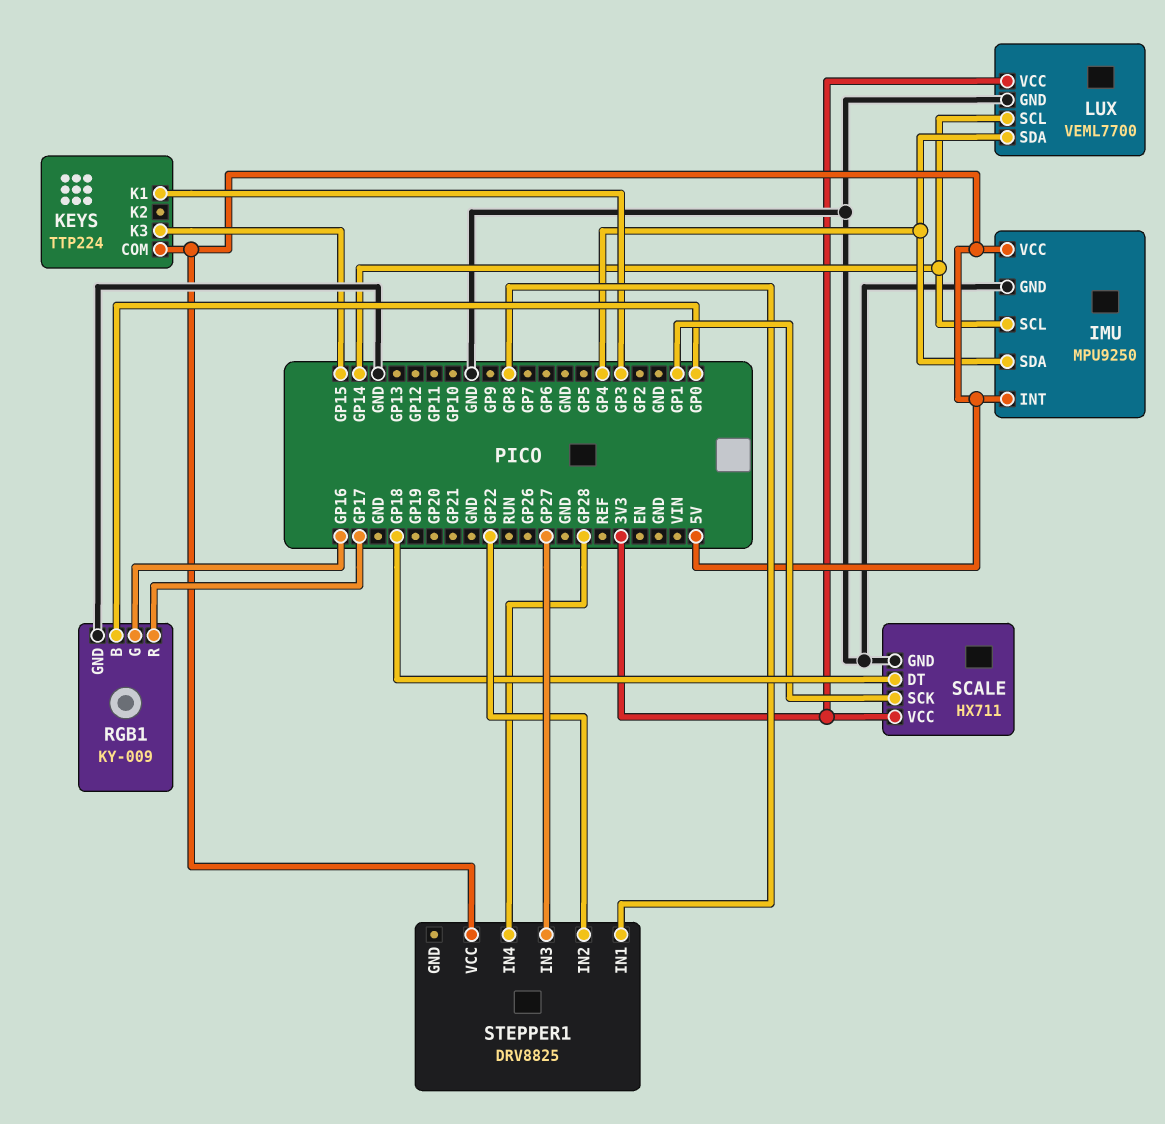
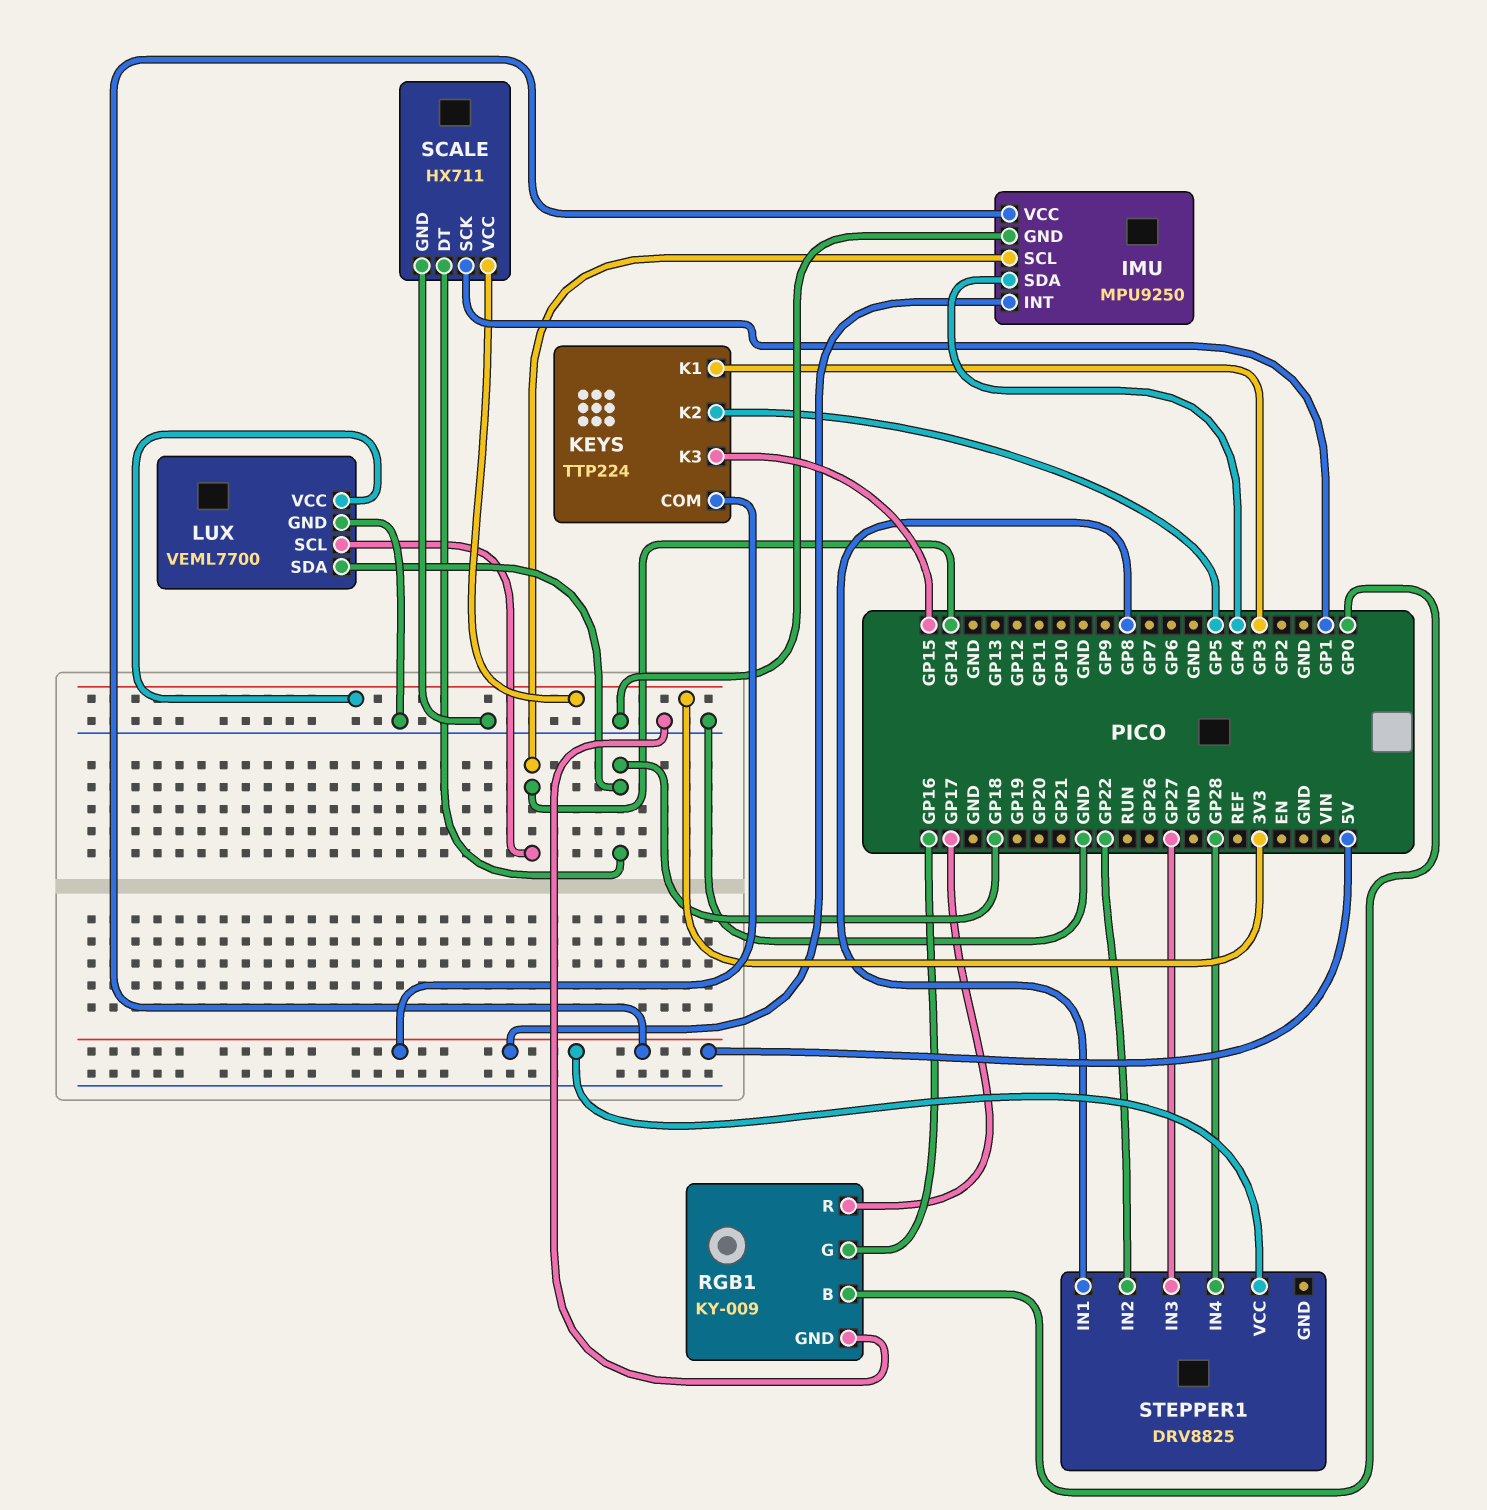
KEYS pin K2: none -> GP5
LUX pin SDA: GP4 -> GP18

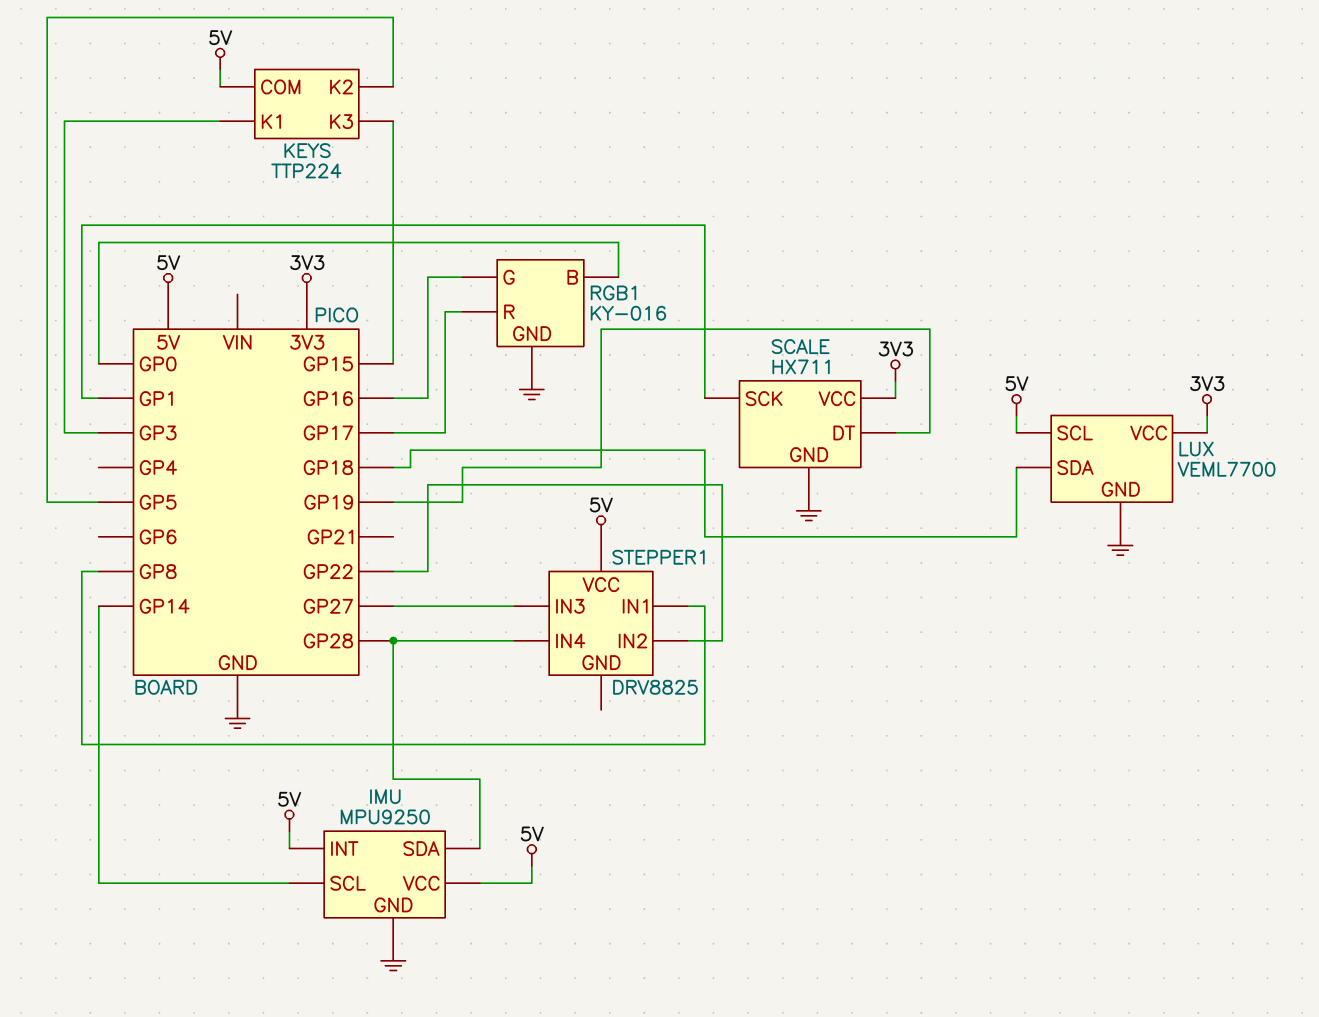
IMU pin SDA: GP4 -> GP28
LUX pin SCL: GP14 -> 5V
RGB1: KY-009 -> KY-016
SCALE pin DT: GP18 -> GP19

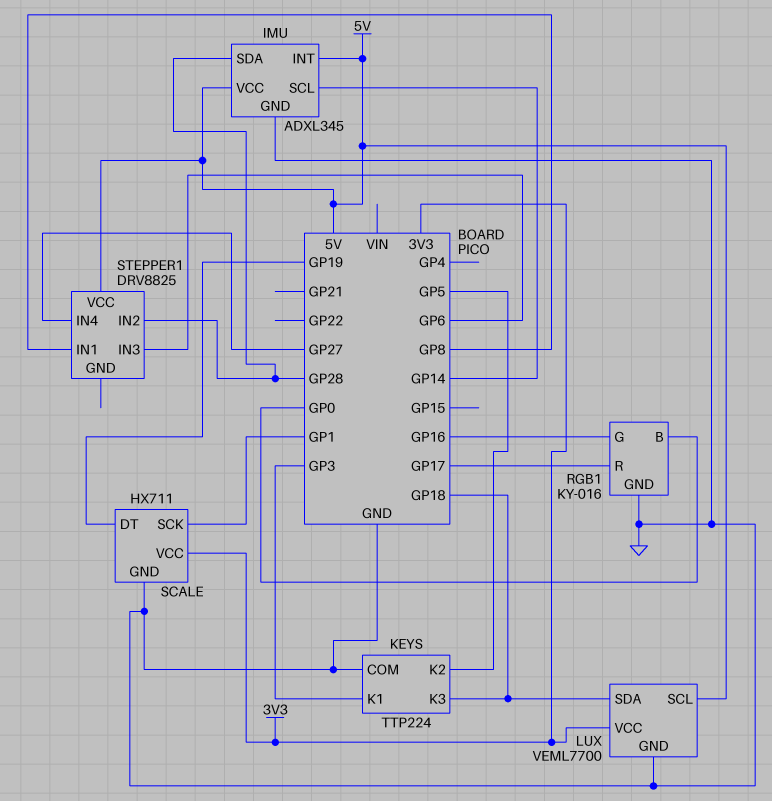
IMU: MPU9250 -> ADXL345
KEYS pin COM: 5V -> GND
KEYS pin K3: GP15 -> GP18
STEPPER1 pin IN2: GP22 -> GP28
STEPPER1 pin IN3: GP27 -> GP6
STEPPER1 pin IN4: GP28 -> GP27

